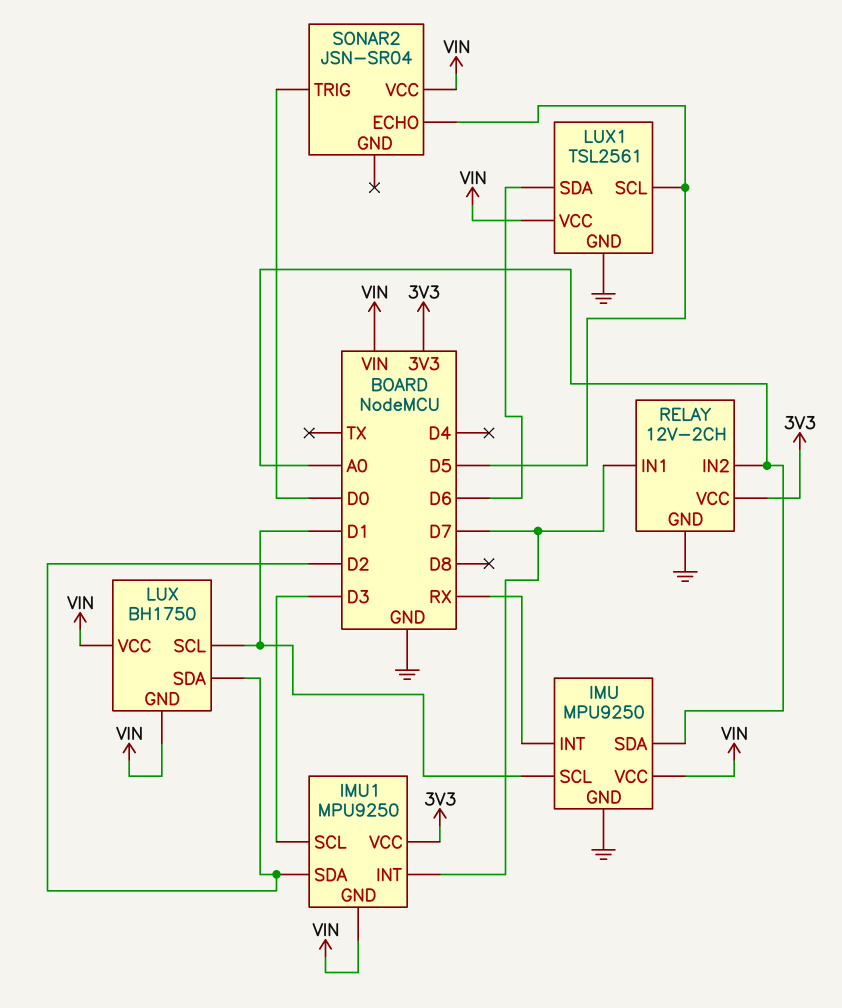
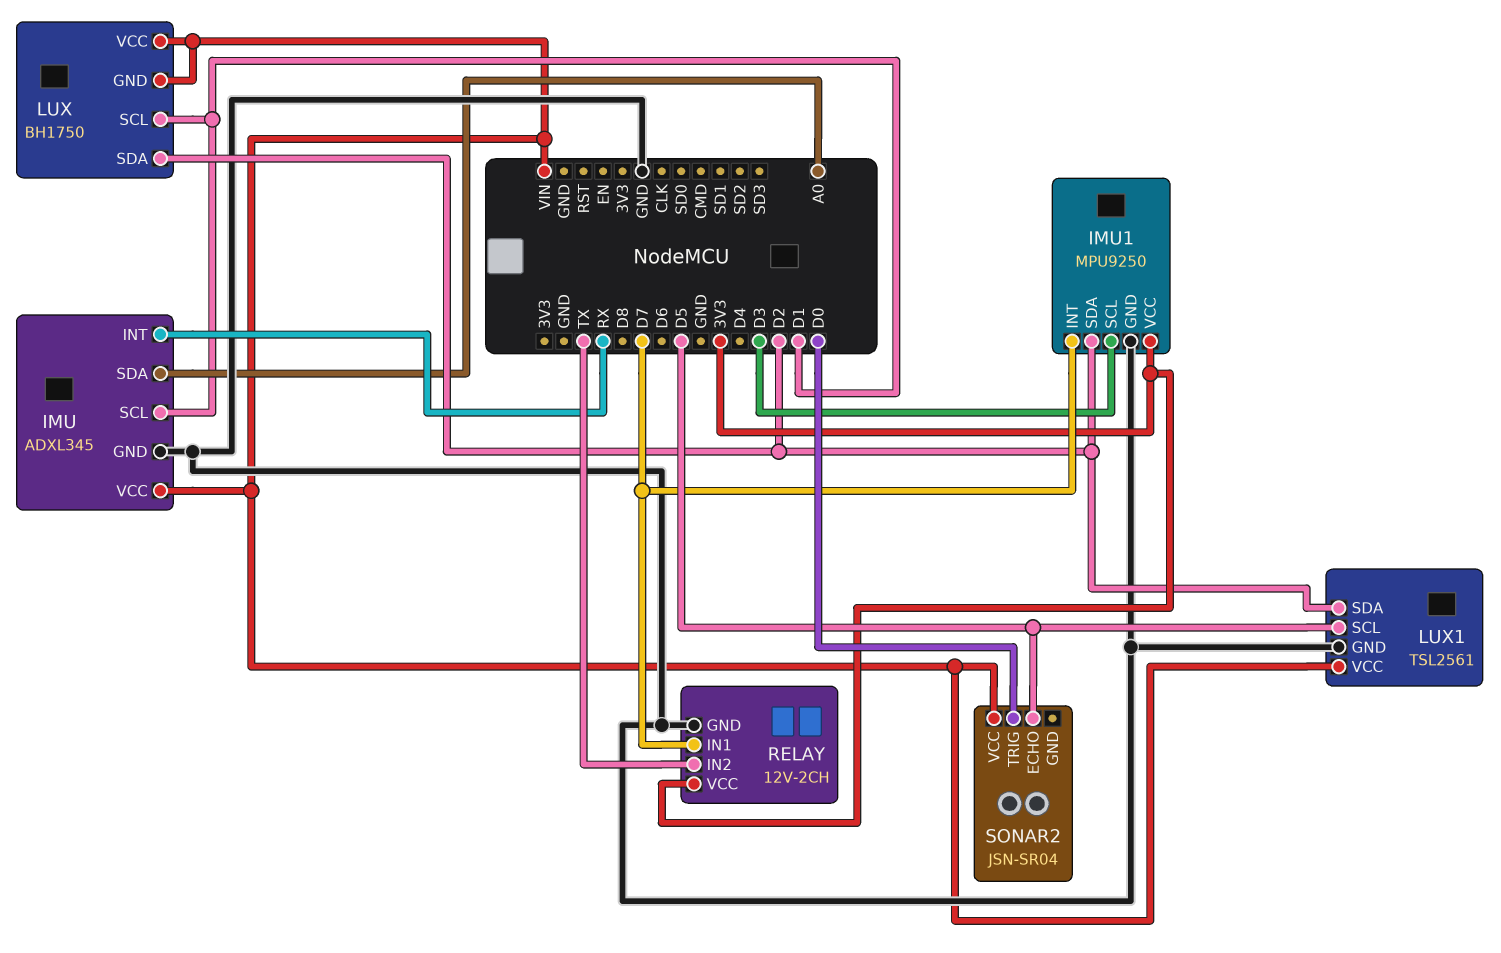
IMU: MPU9250 -> ADXL345
IMU1 pin GND: VIN -> GND
LUX1 pin SDA: D6 -> D2
RELAY pin IN2: A0 -> TX

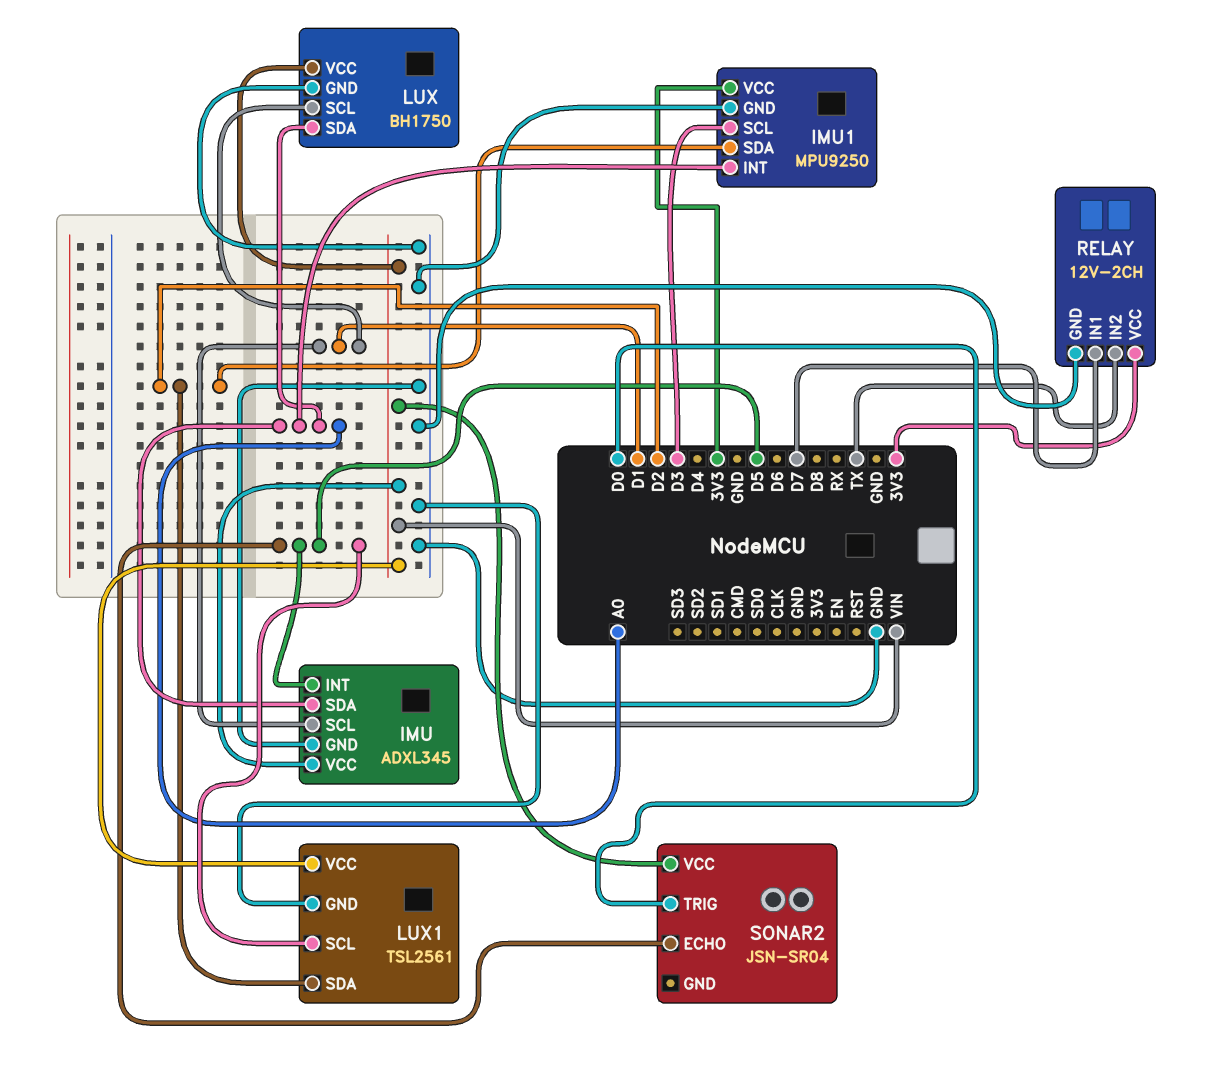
IMU pin INT: RX -> D5
IMU1 pin INT: D7 -> A0
LUX pin GND: VIN -> GND
LUX pin SDA: D2 -> A0

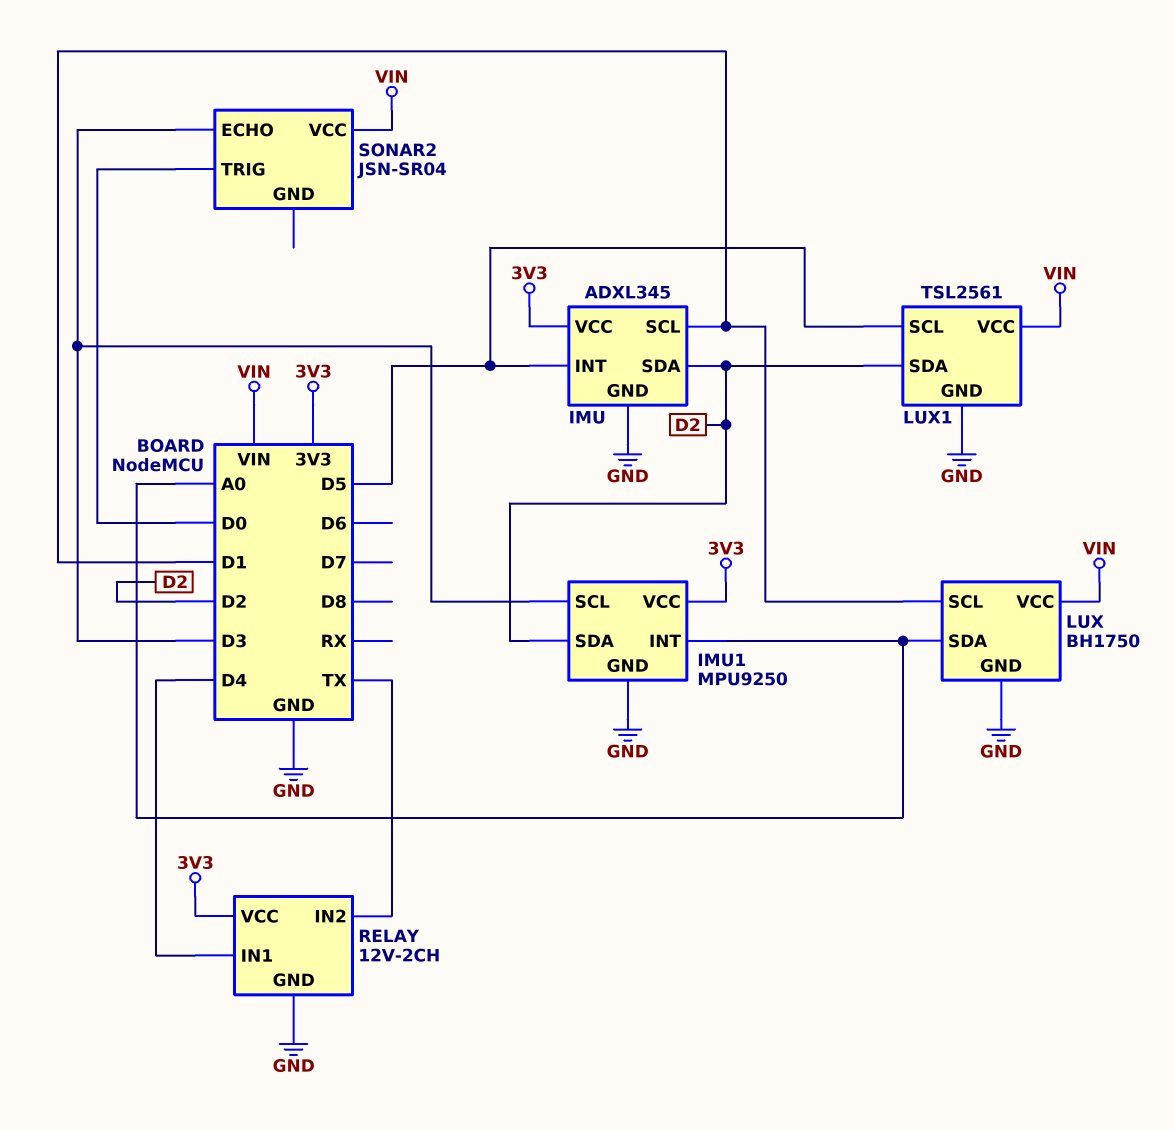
IMU pin SDA: A0 -> D2
IMU pin VCC: VIN -> 3V3
RELAY pin IN1: D7 -> D4
SONAR2 pin ECHO: D5 -> D3

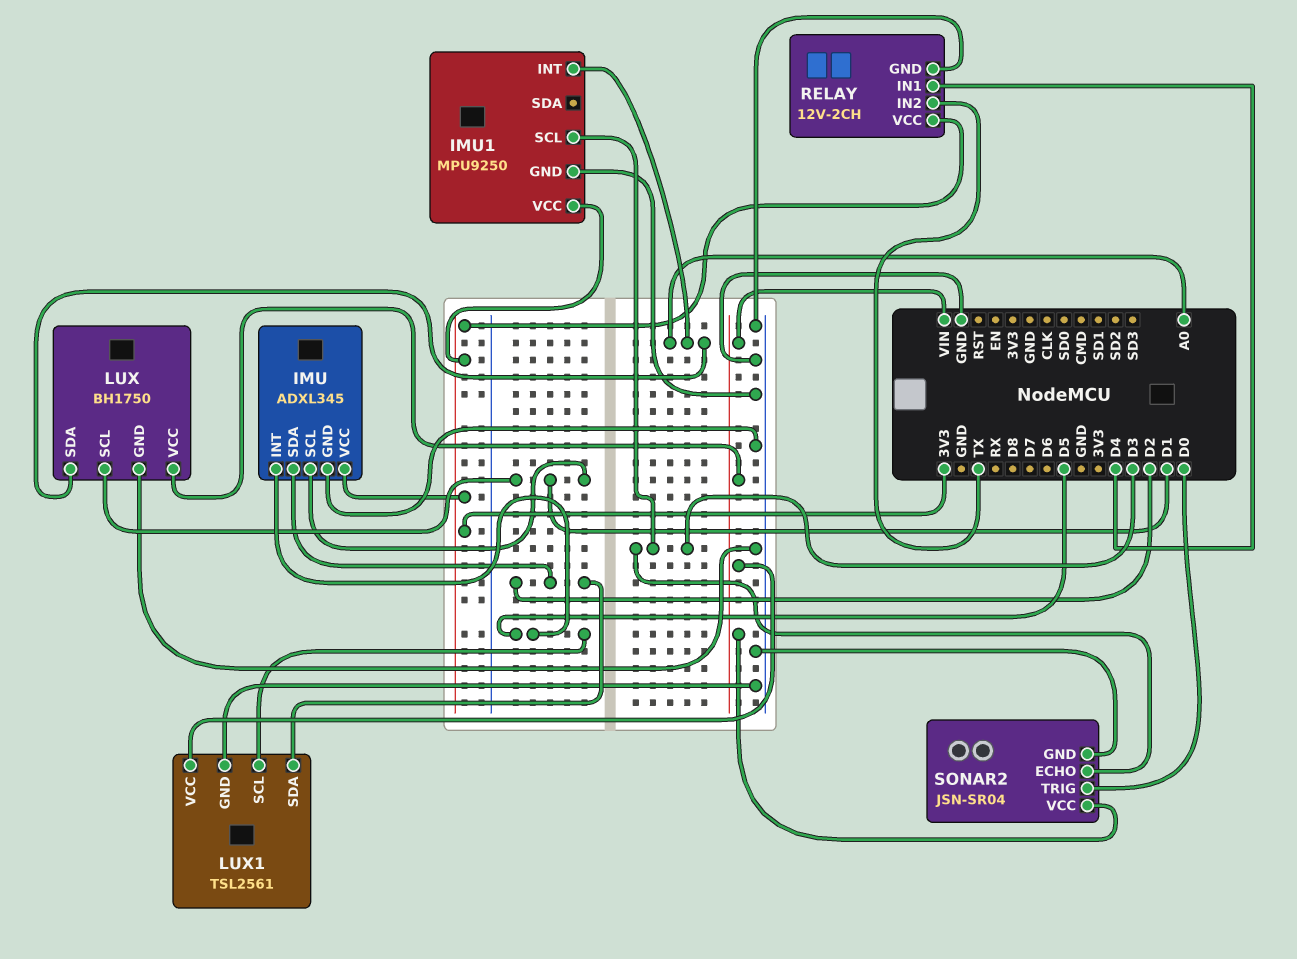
IMU1 pin SDA: D2 -> none
SONAR2 pin GND: none -> GND

